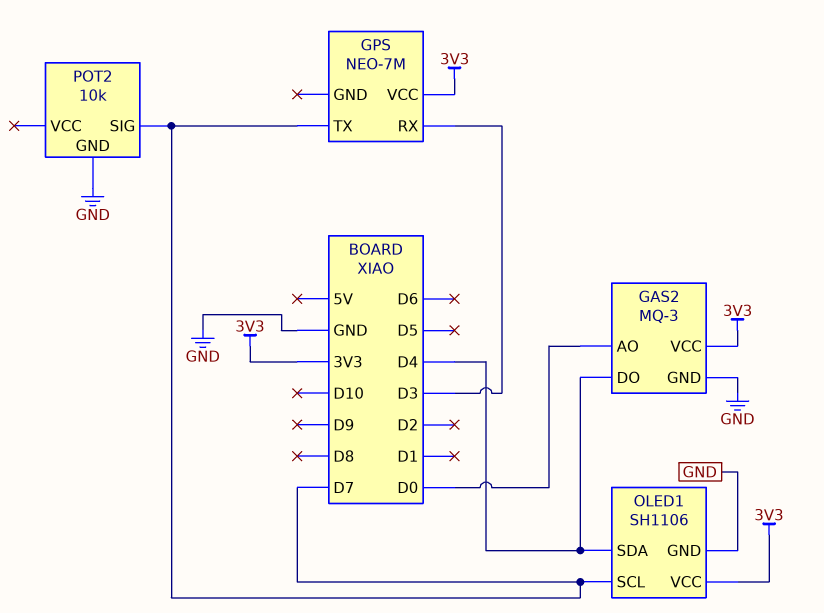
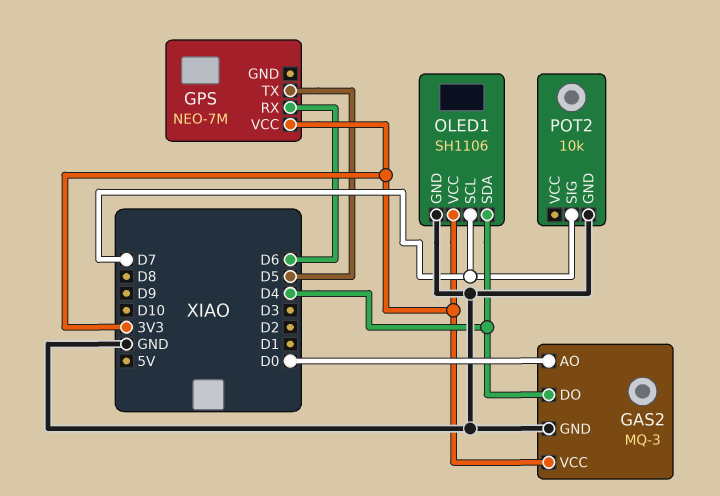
GPS pin RX: D3 -> D6
GPS pin TX: D7 -> D5

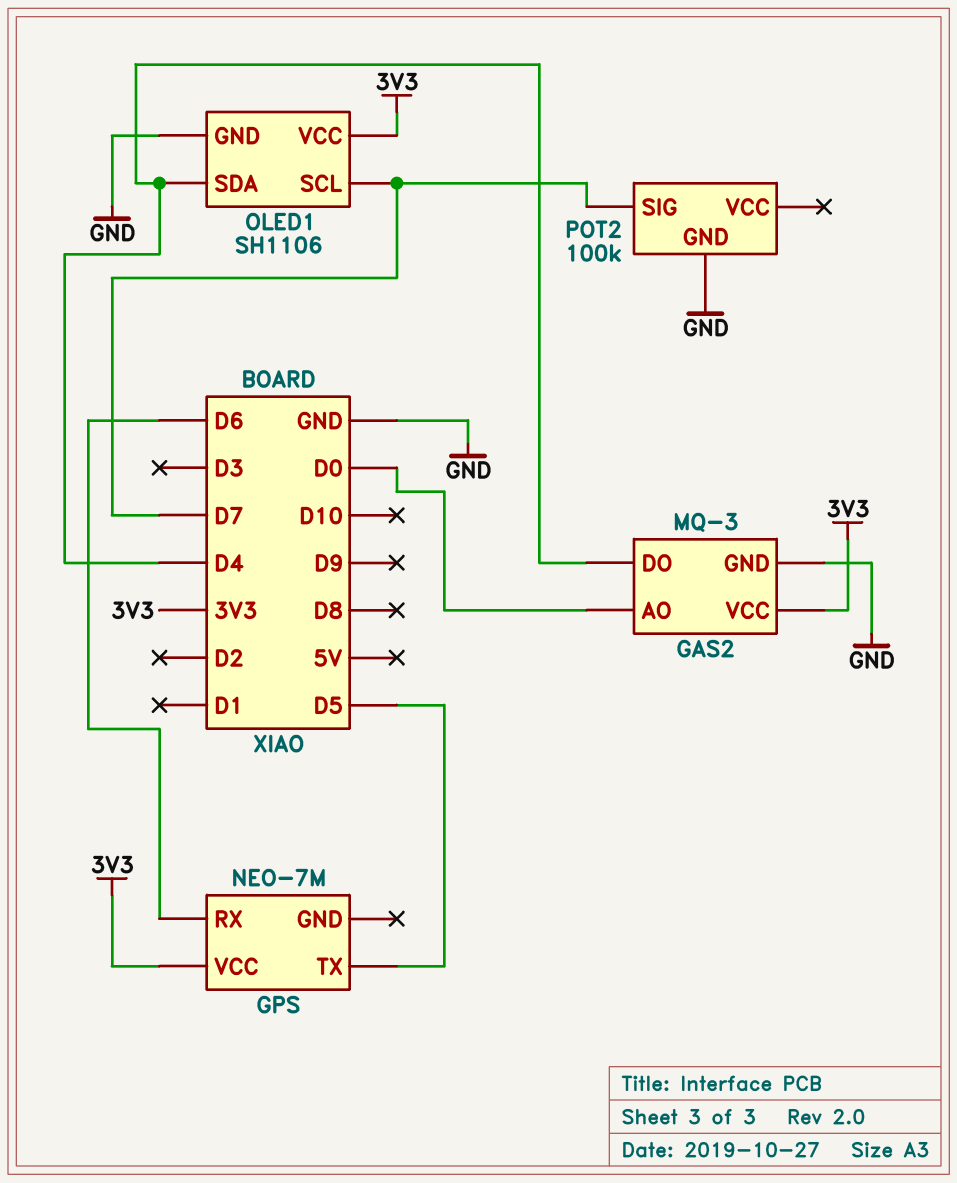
POT2: 10k -> 100k

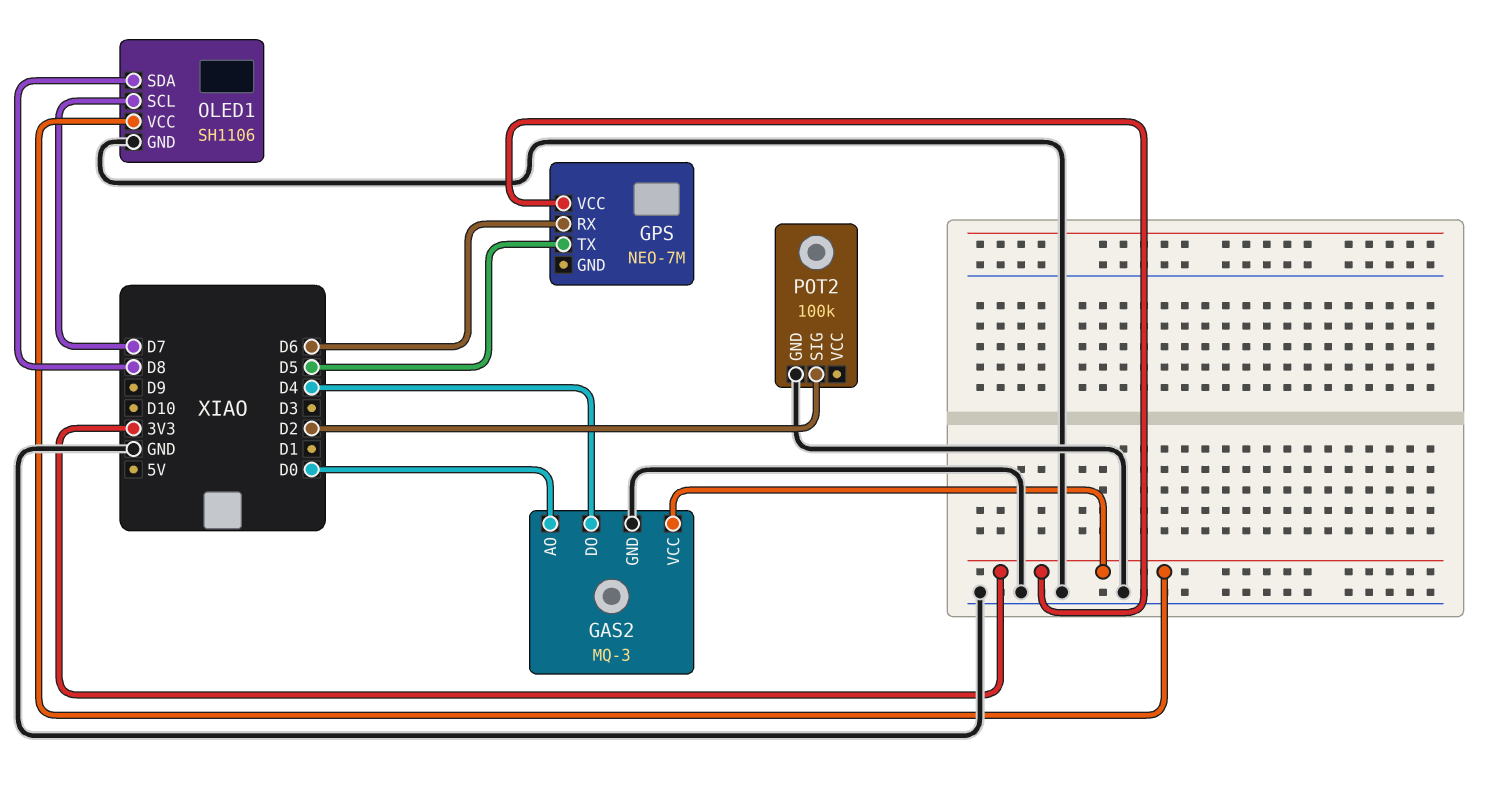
OLED1 pin SDA: D4 -> D8
POT2 pin SIG: D7 -> D2

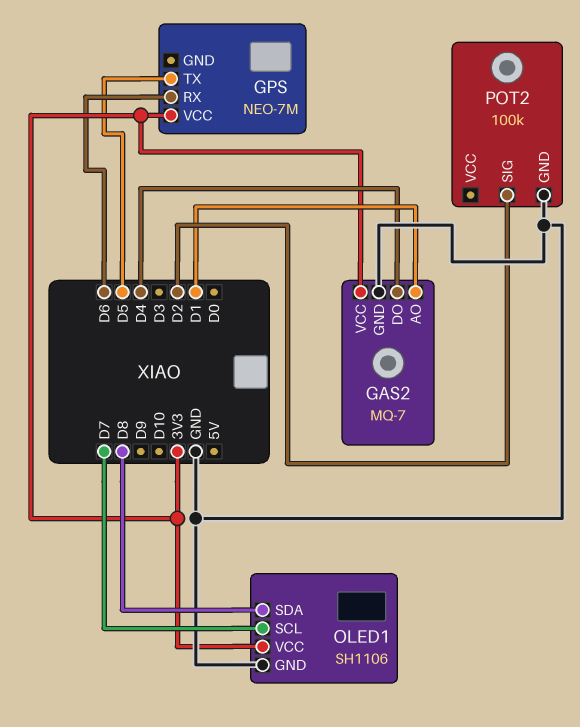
GAS2: MQ-3 -> MQ-7
GAS2 pin AO: D0 -> D1

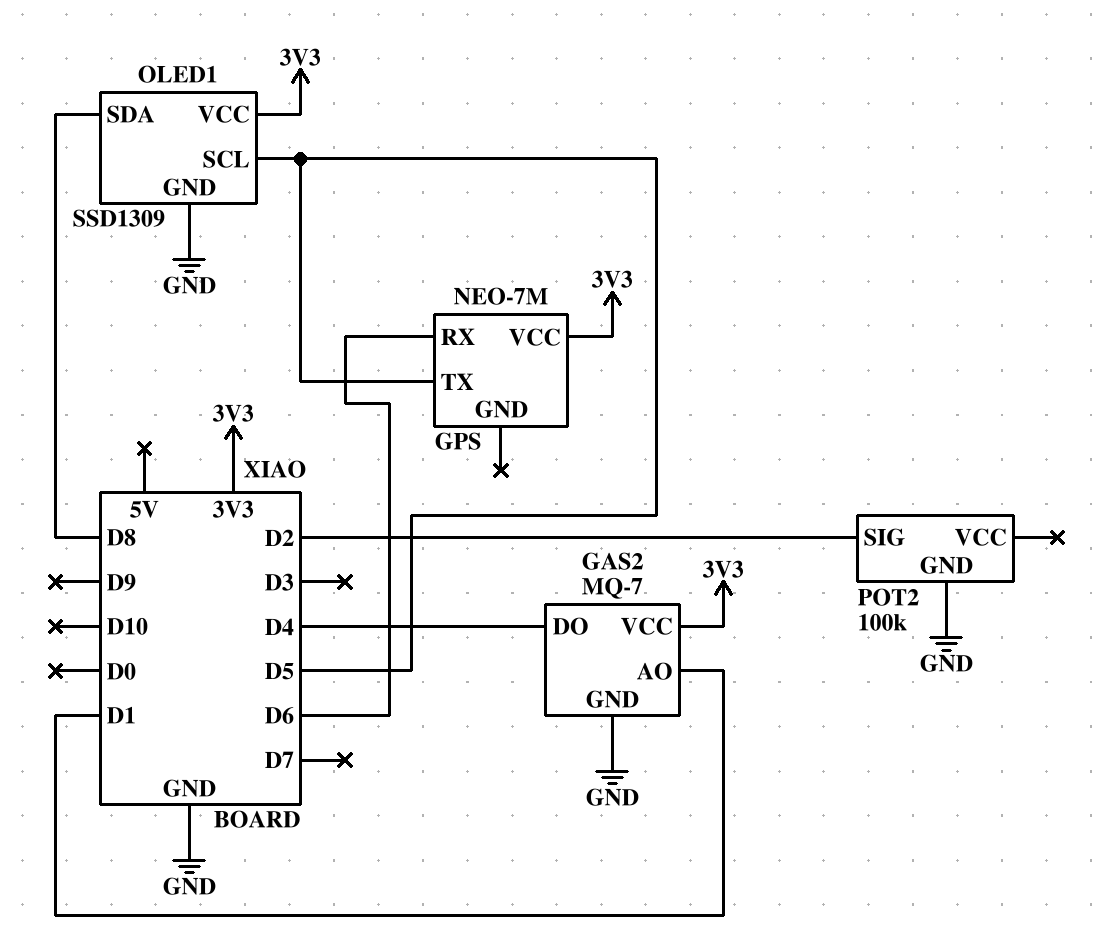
OLED1: SH1106 -> SSD1309
OLED1 pin SCL: D7 -> D5

